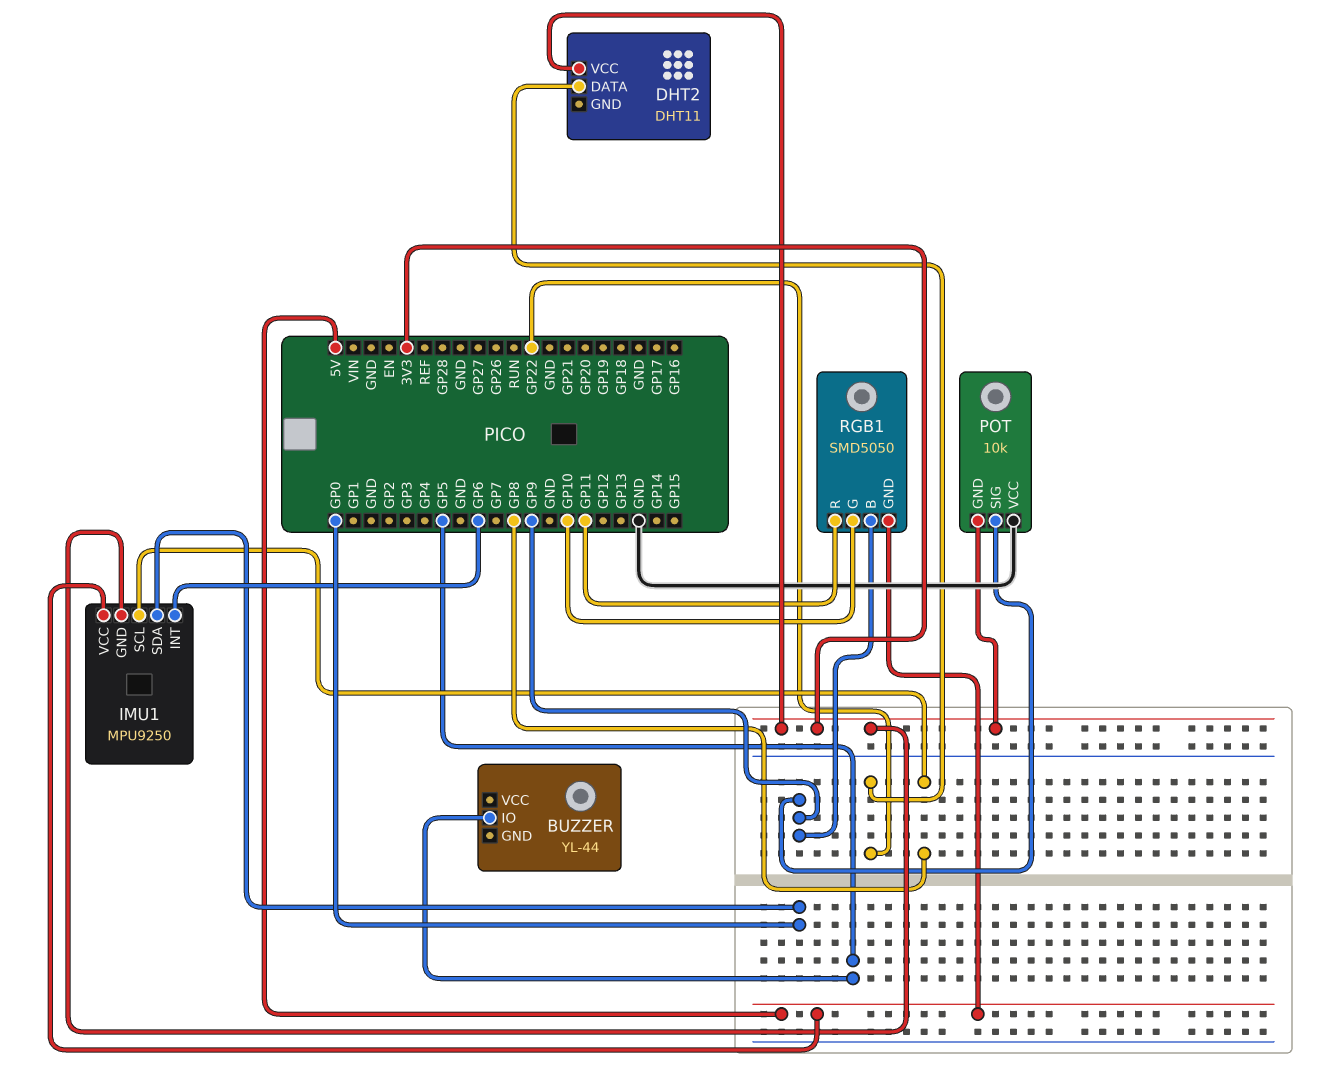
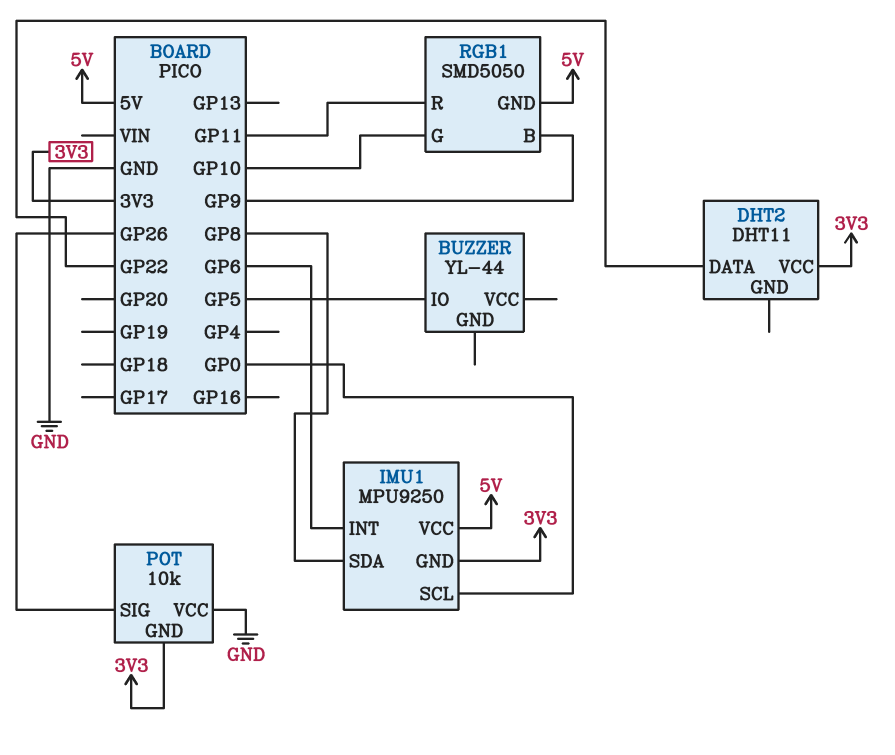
IMU1 pin SCL: GP8 -> GP0
IMU1 pin SDA: GP0 -> GP8
POT pin SIG: GP9 -> GP26

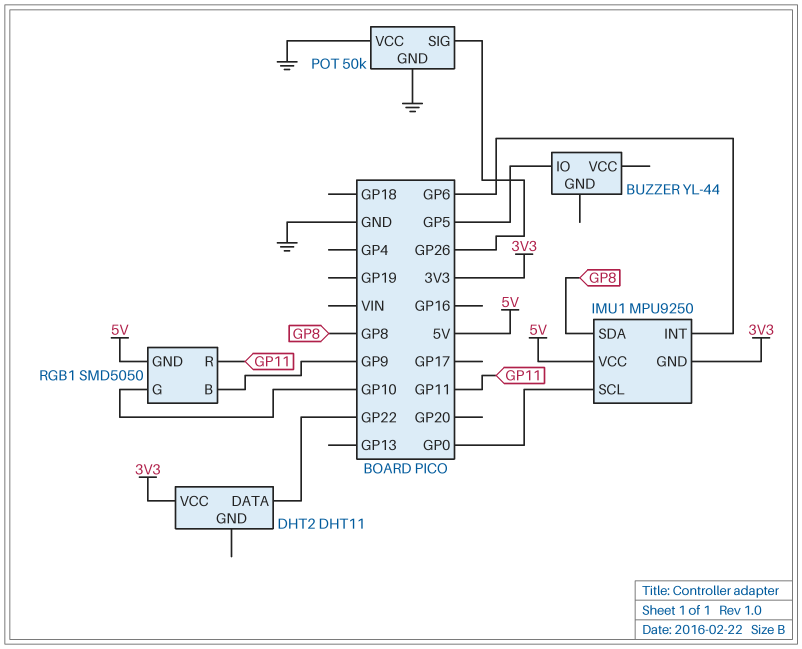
POT: 10k -> 50k
POT pin GND: 3V3 -> GND

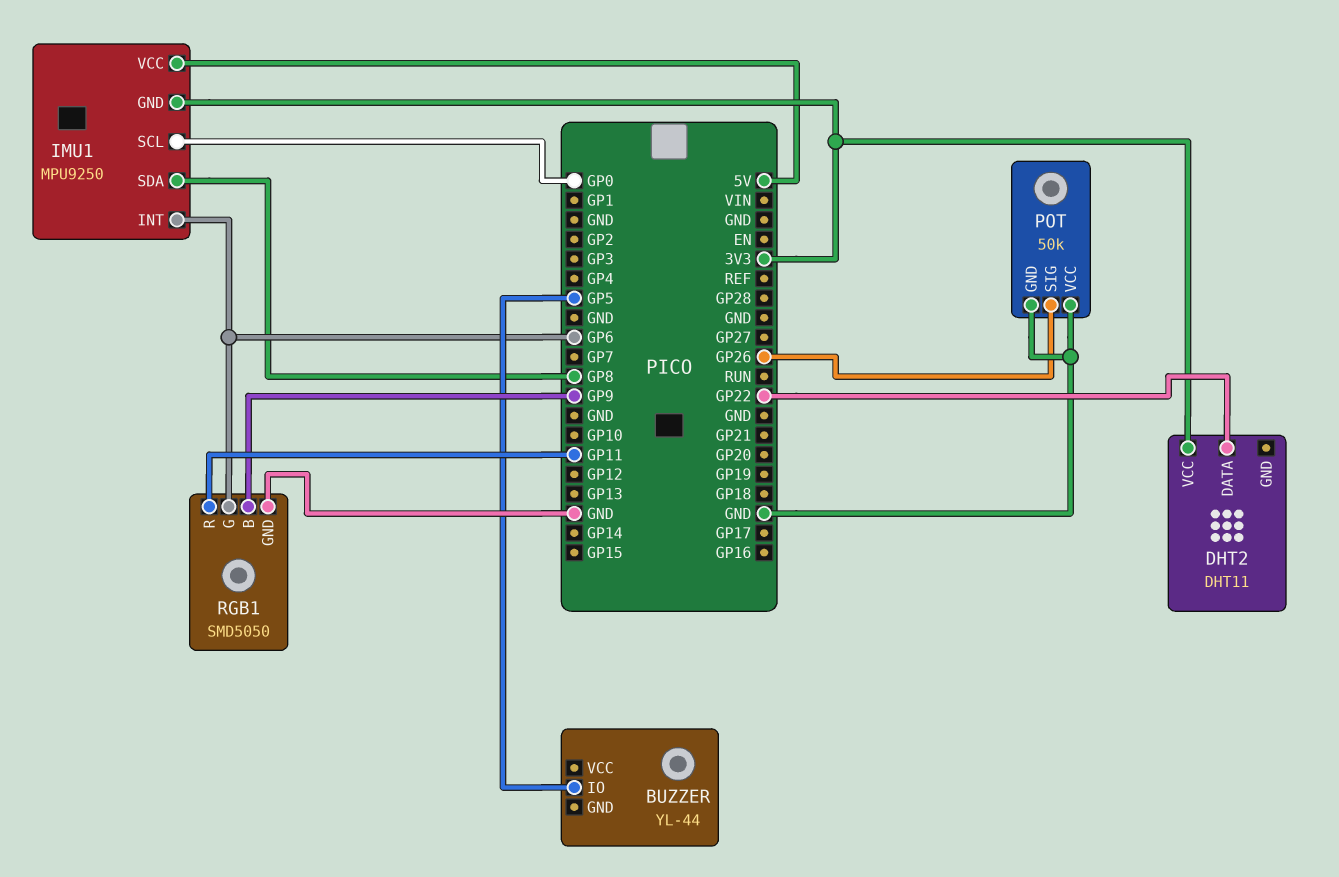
RGB1 pin G: GP10 -> GP6
RGB1 pin GND: 5V -> GND

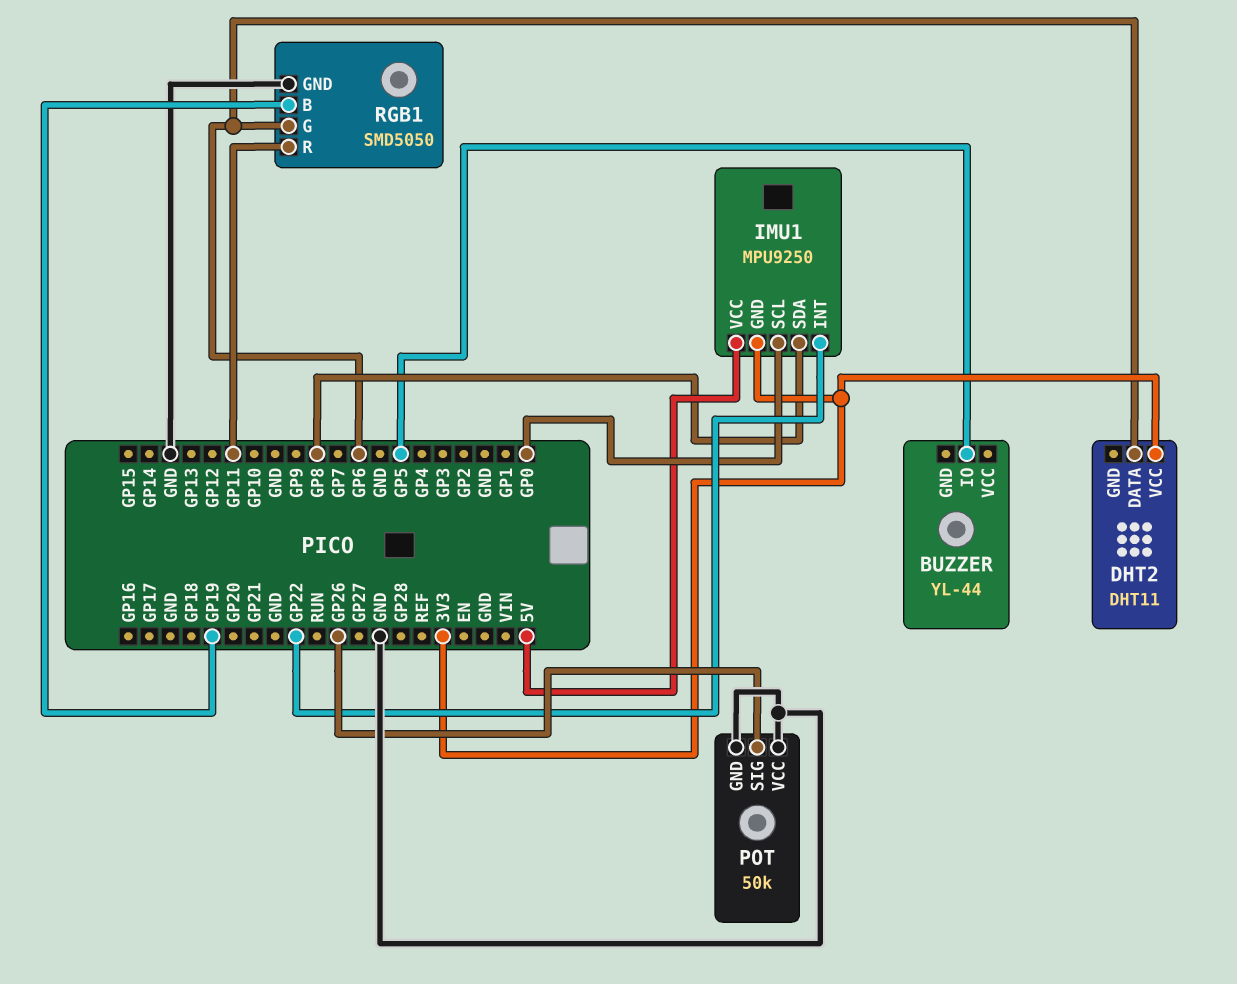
DHT2 pin DATA: GP22 -> GP6
IMU1 pin INT: GP6 -> GP22
RGB1 pin B: GP9 -> GP19

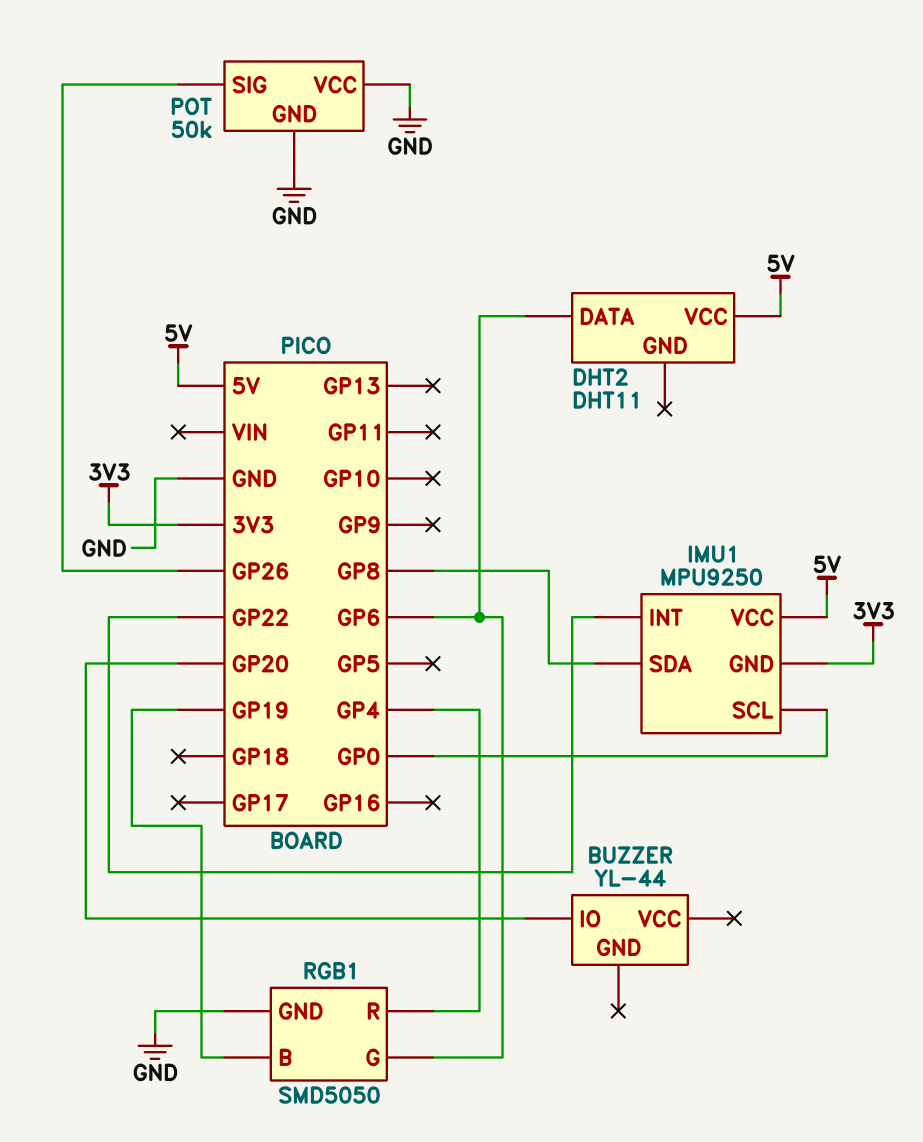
BUZZER pin IO: GP5 -> GP20
DHT2 pin VCC: 3V3 -> 5V
RGB1 pin R: GP11 -> GP4

